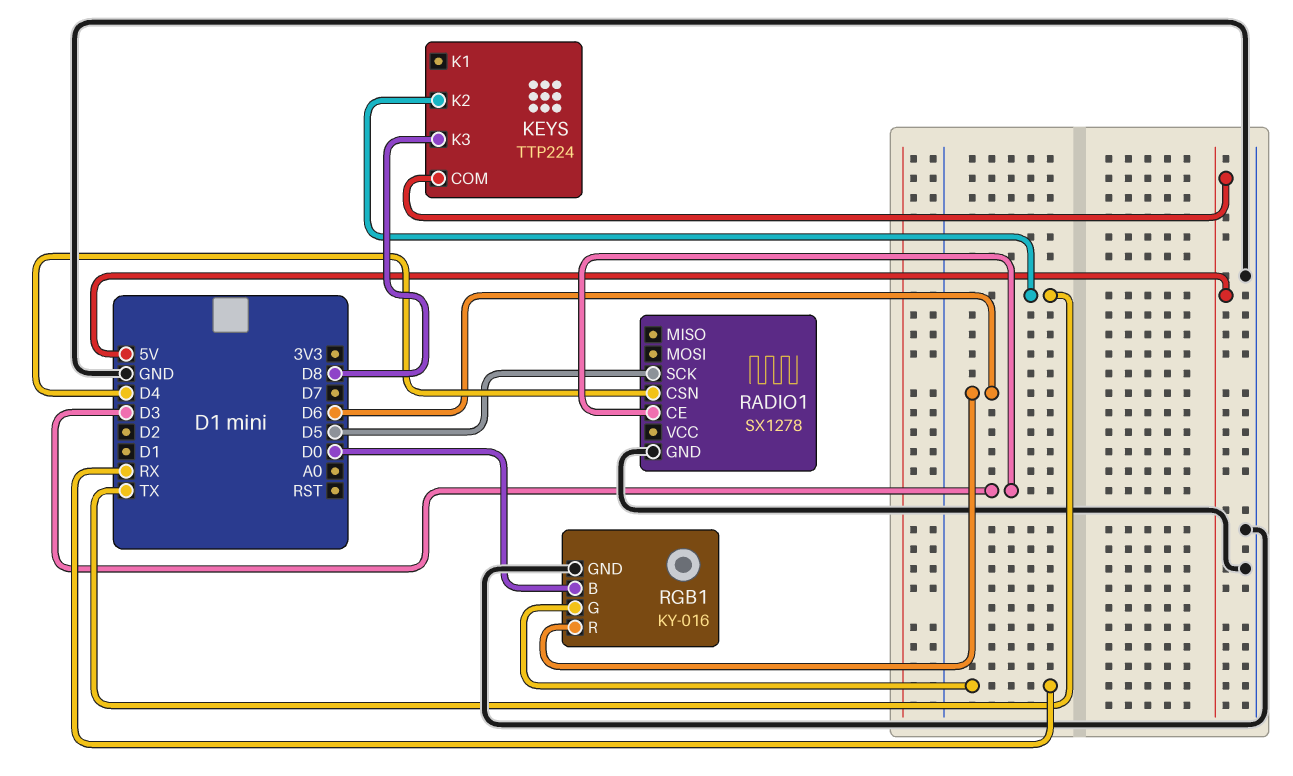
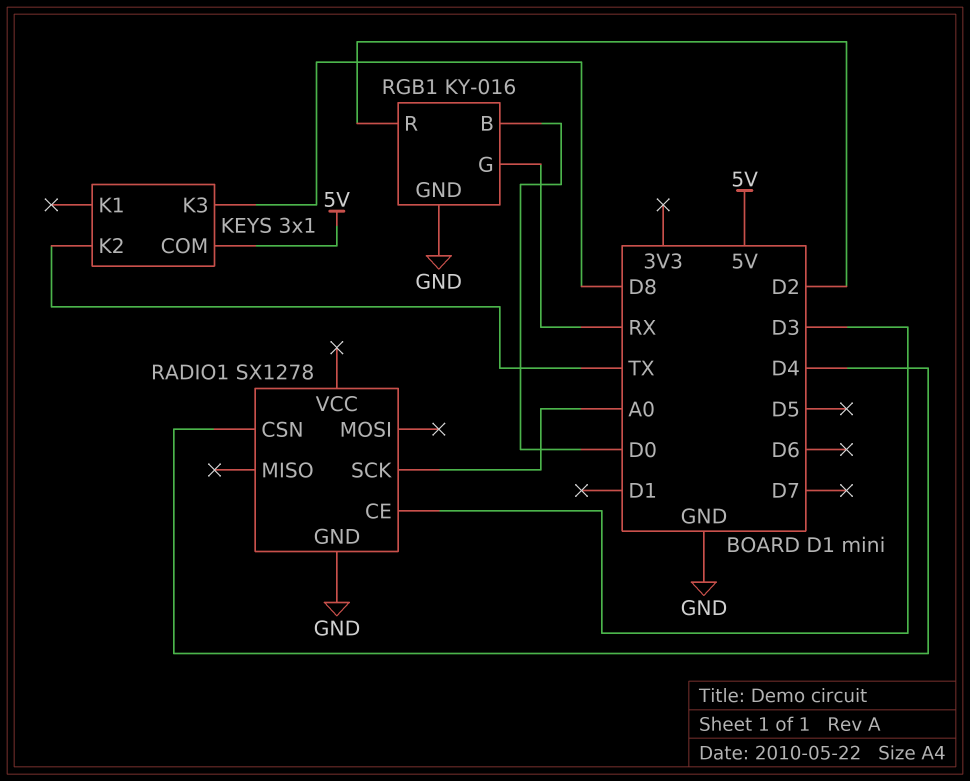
KEYS: TTP224 -> 3x1
RADIO1 pin SCK: D5 -> A0
RGB1 pin R: D6 -> D2

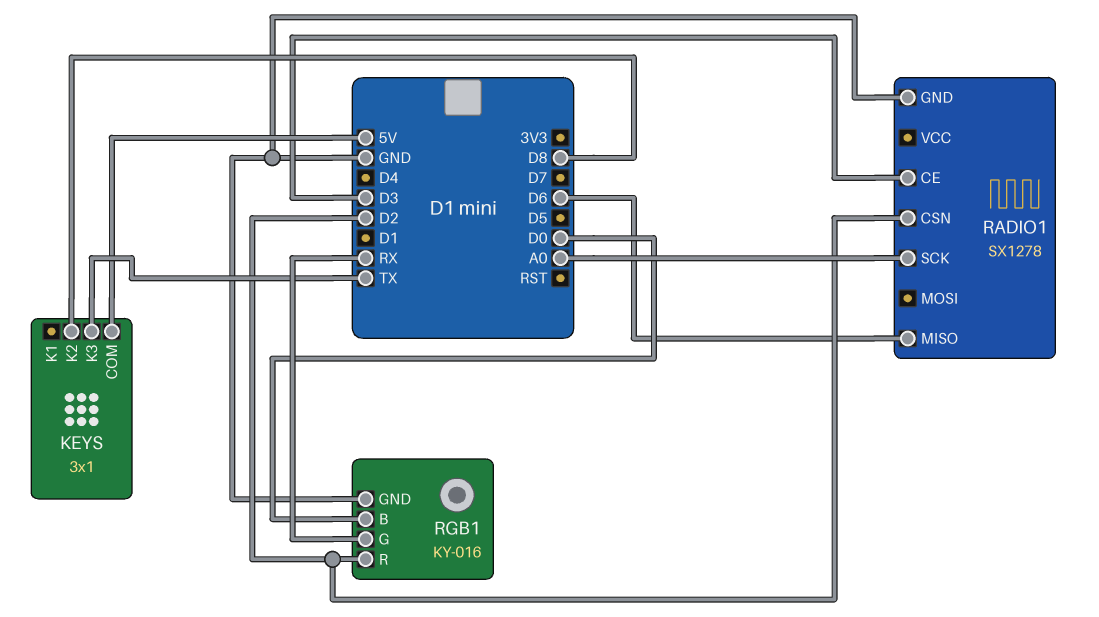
KEYS pin K2: TX -> D8
KEYS pin K3: D8 -> TX
RADIO1 pin CSN: D4 -> D2
RADIO1 pin MISO: none -> D6

